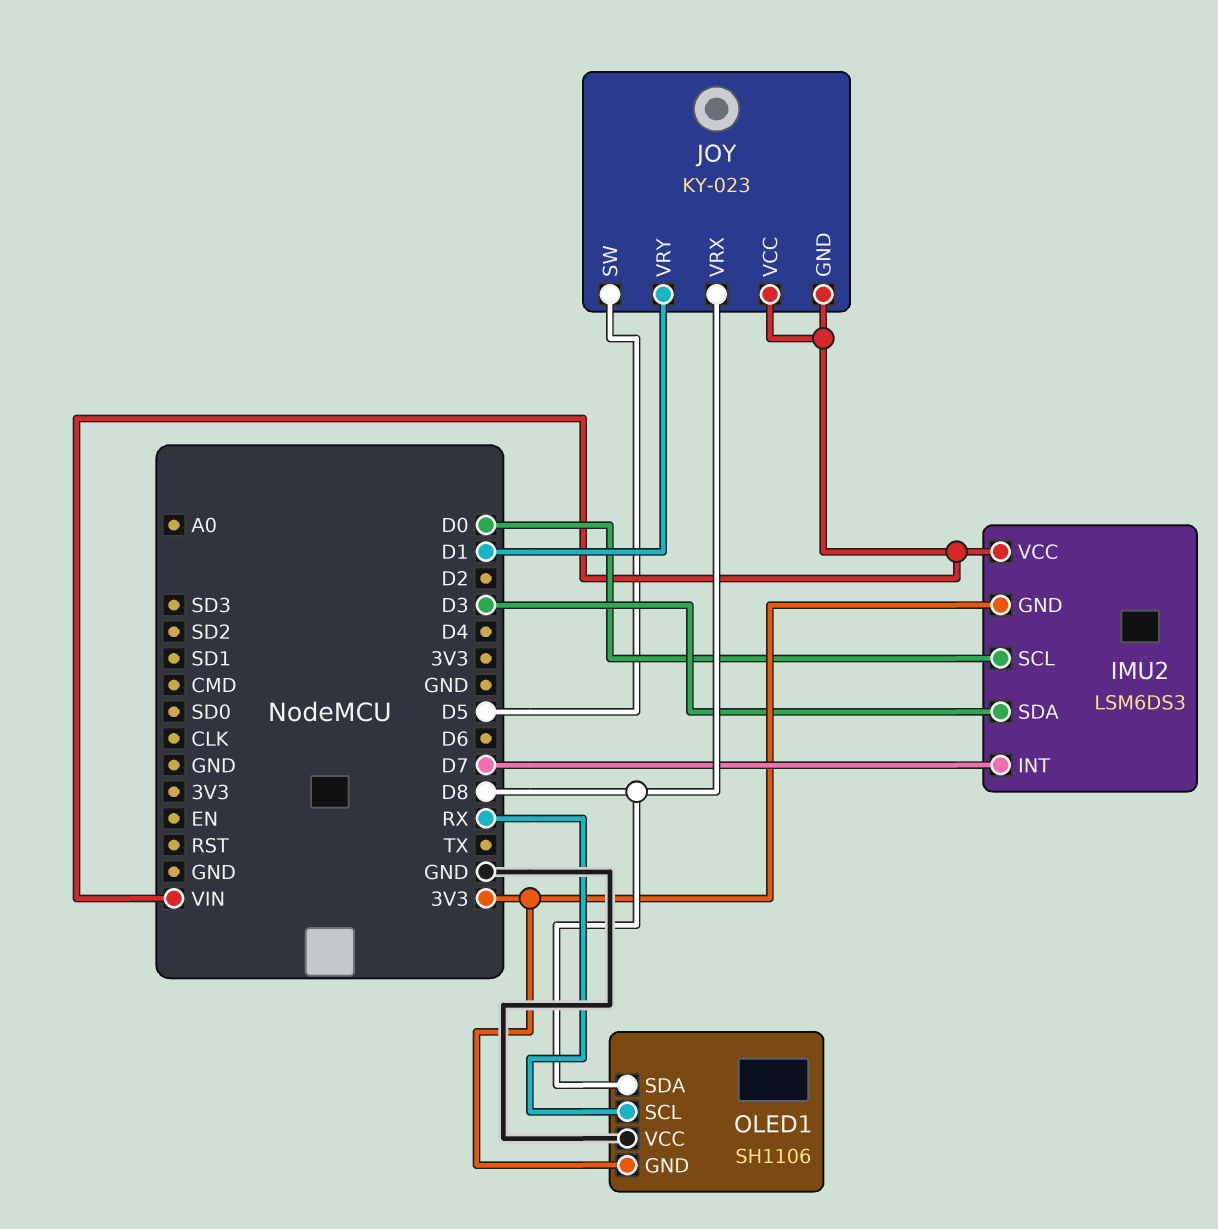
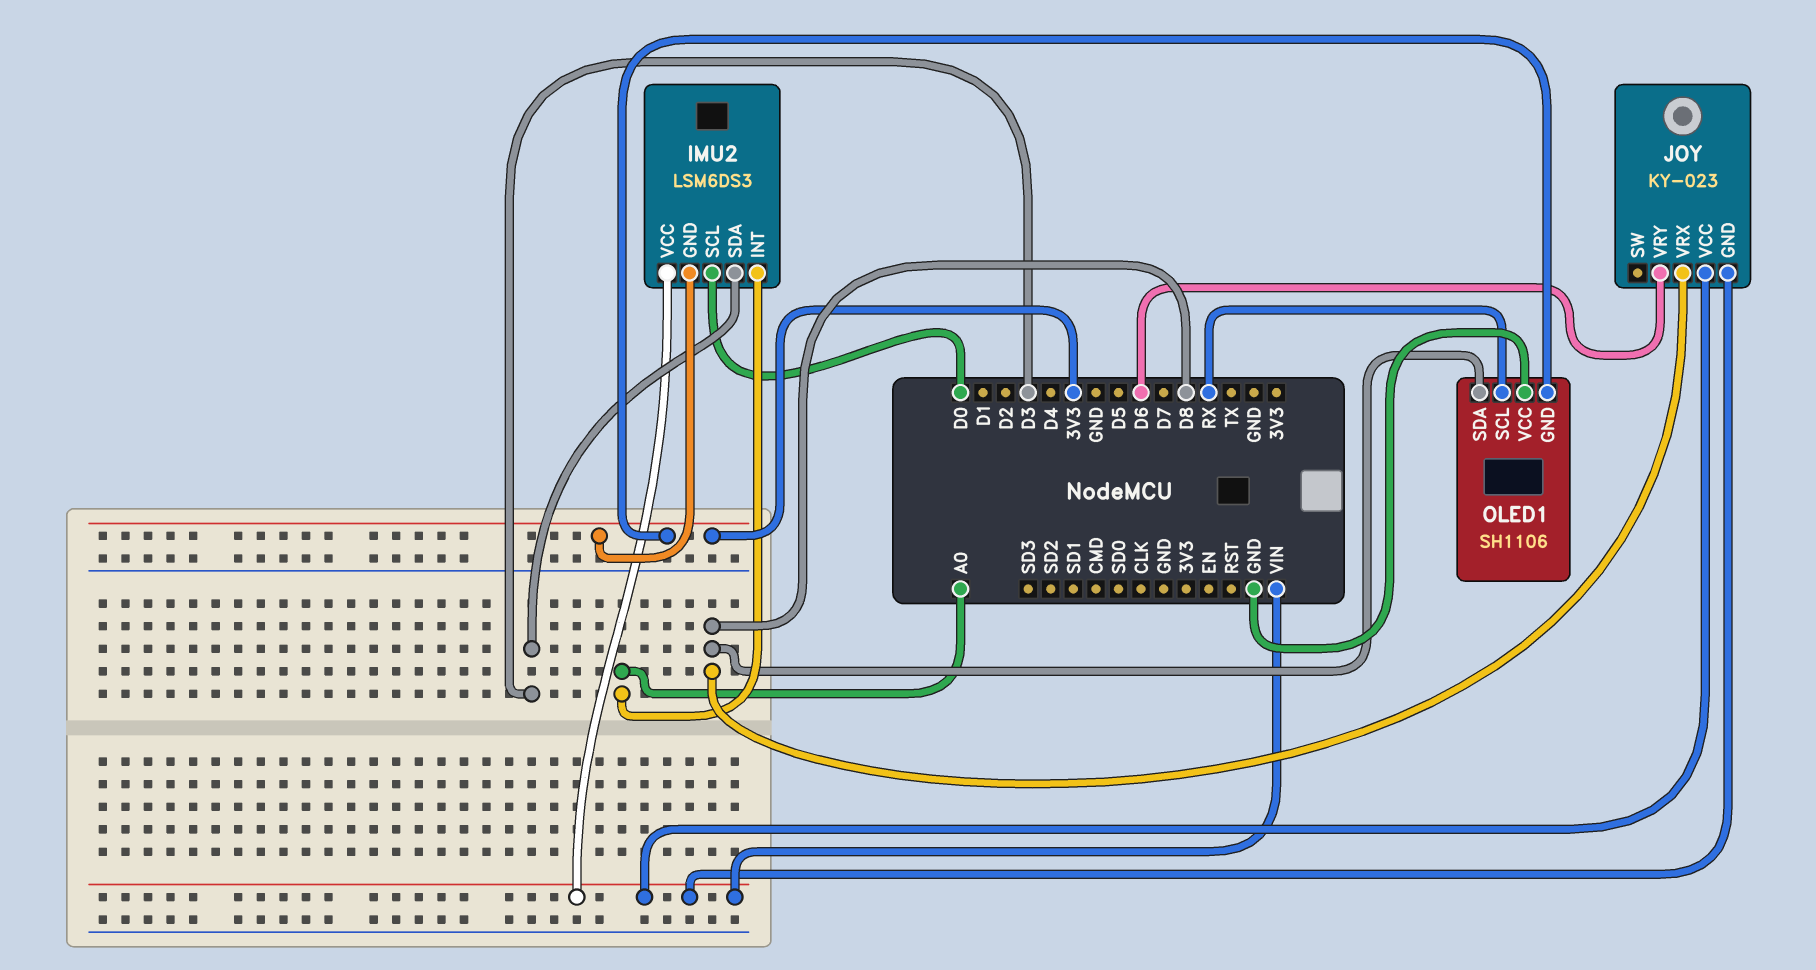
IMU2 pin INT: D7 -> A0
JOY pin SW: D5 -> none
JOY pin VRY: D1 -> D6

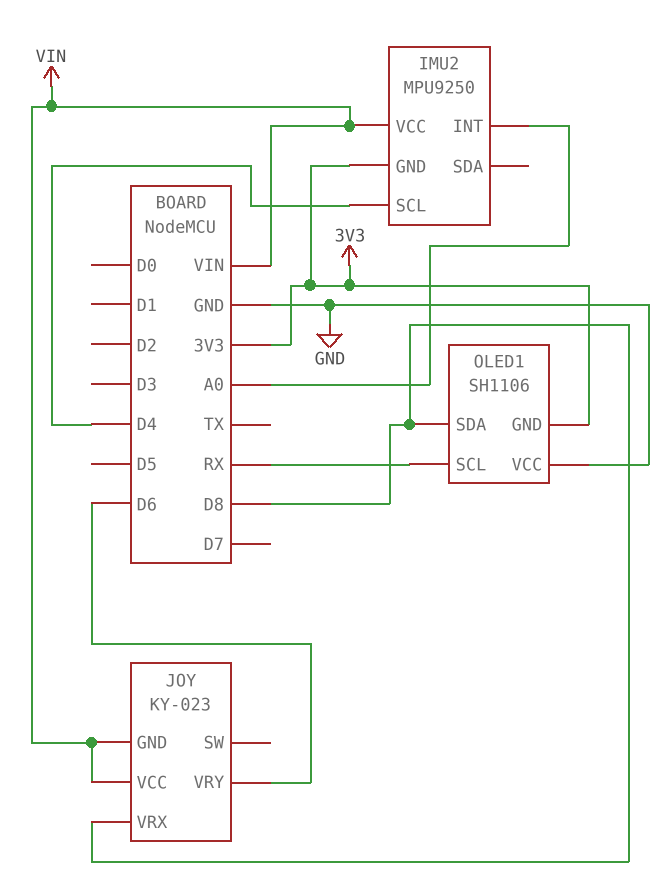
IMU2: LSM6DS3 -> MPU9250
IMU2 pin SCL: D0 -> D4
IMU2 pin SDA: D3 -> none

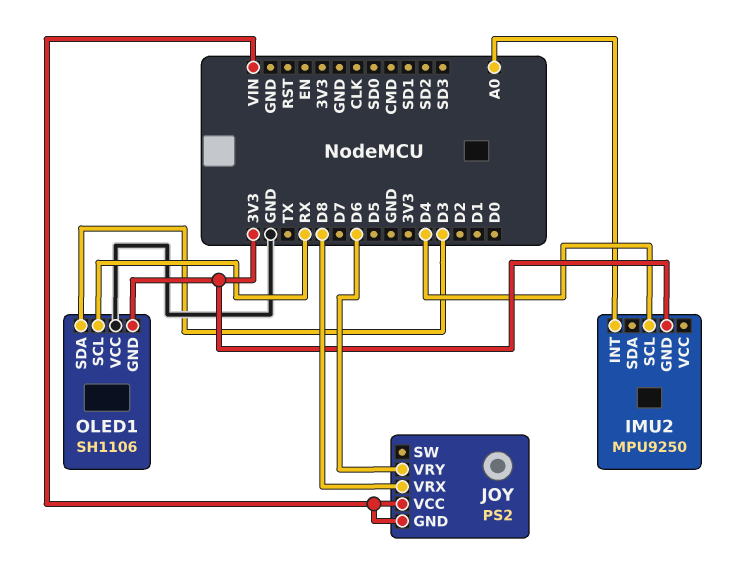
IMU2 pin VCC: VIN -> none
JOY: KY-023 -> PS2
OLED1 pin SDA: D8 -> D3

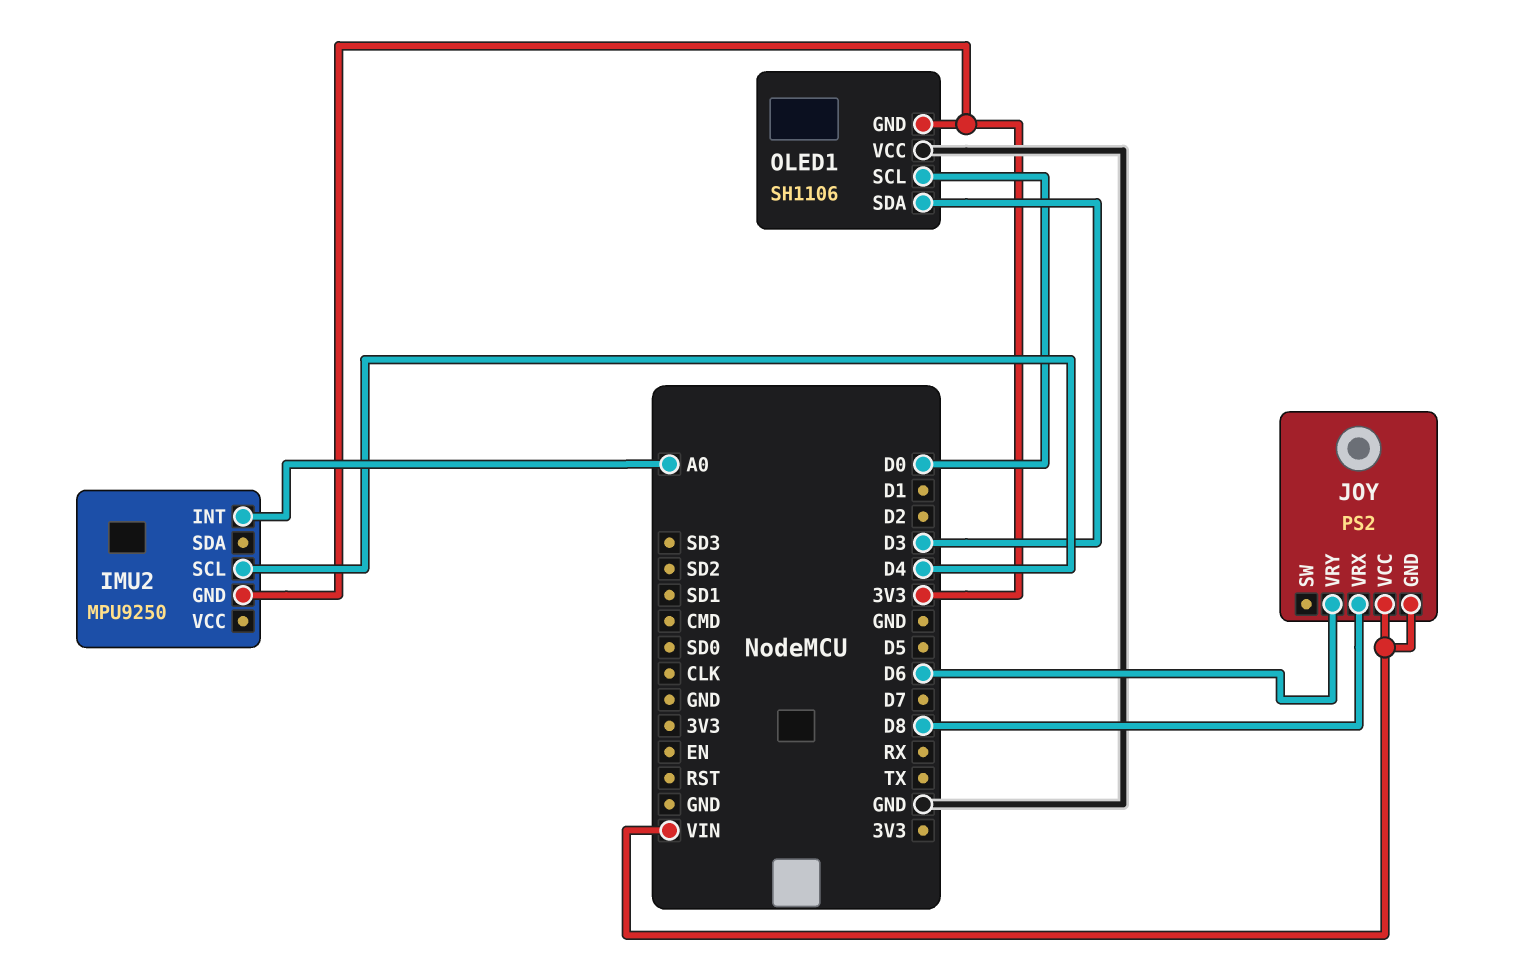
OLED1 pin SCL: RX -> D0

